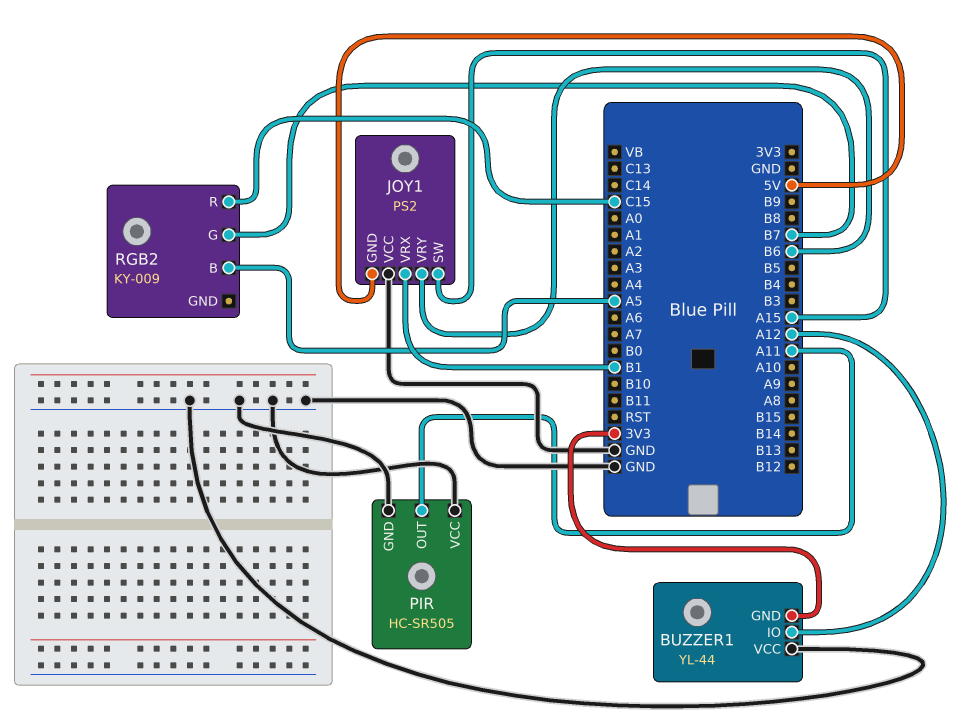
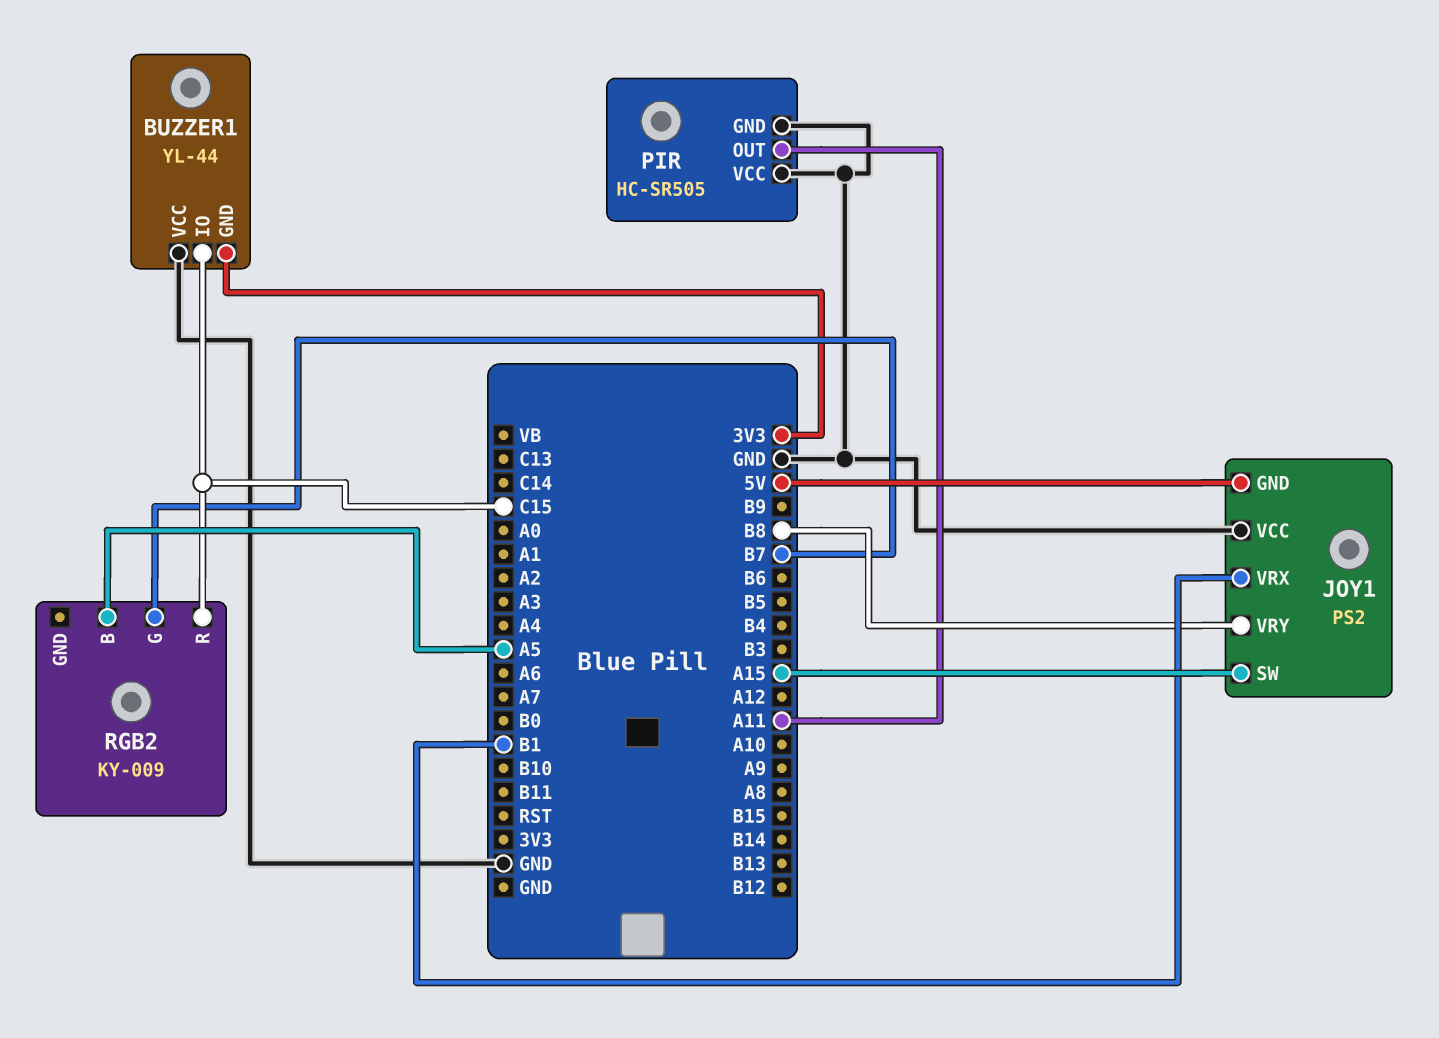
BUZZER1 pin IO: A12 -> C15
JOY1 pin VRY: B6 -> B8

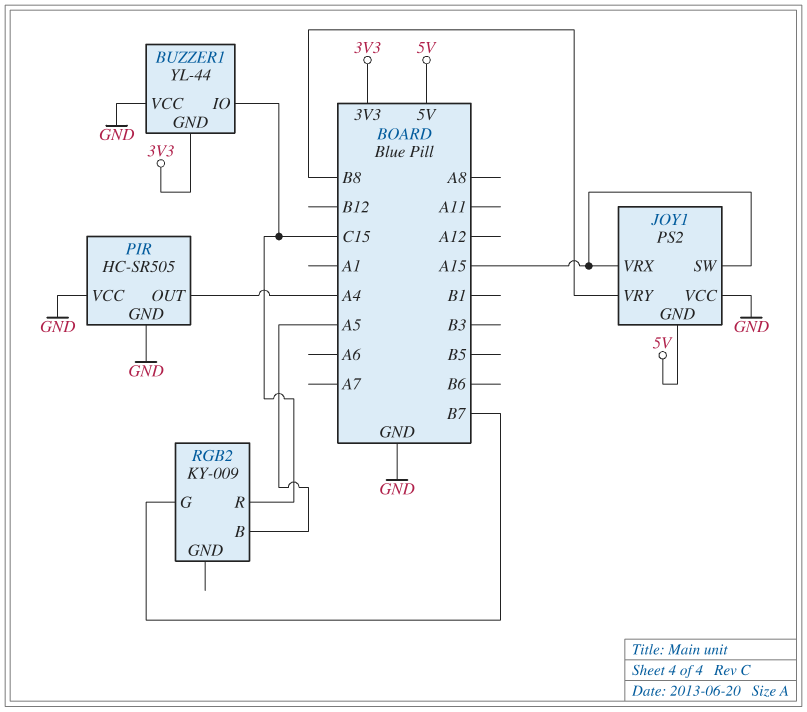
JOY1 pin VRX: B1 -> A15
PIR pin OUT: A11 -> A4

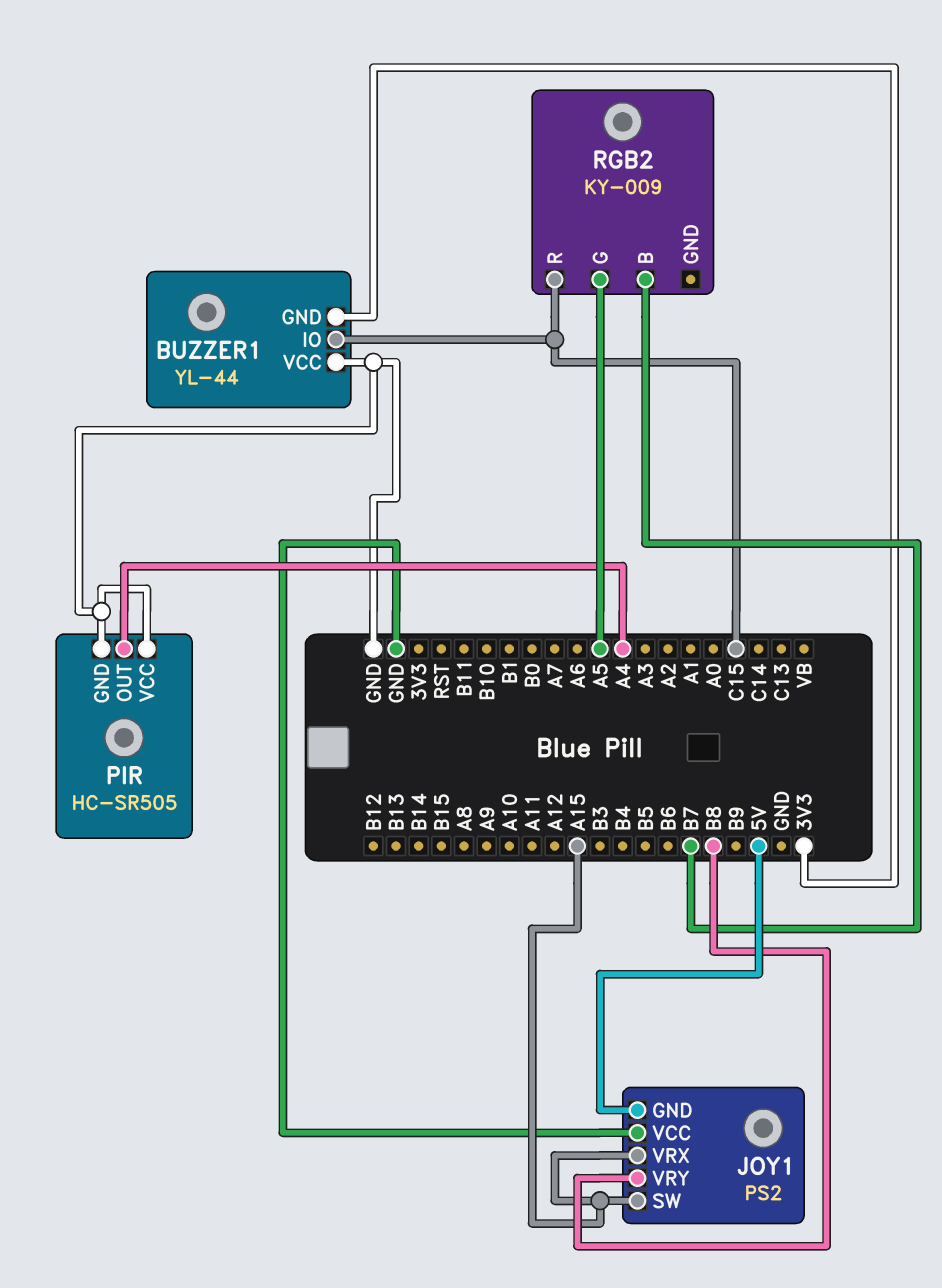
RGB2 pin B: A5 -> B7
RGB2 pin G: B7 -> A5

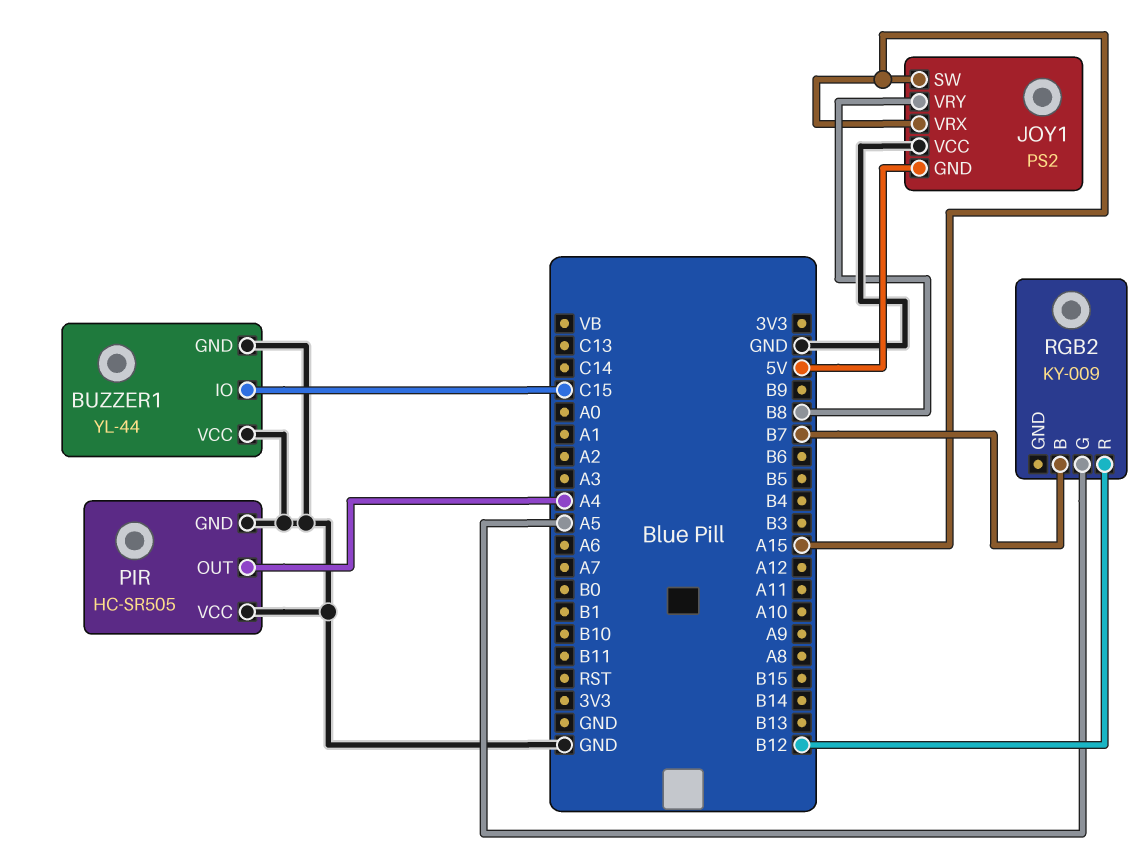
BUZZER1 pin GND: 3V3 -> GND
RGB2 pin R: C15 -> B12

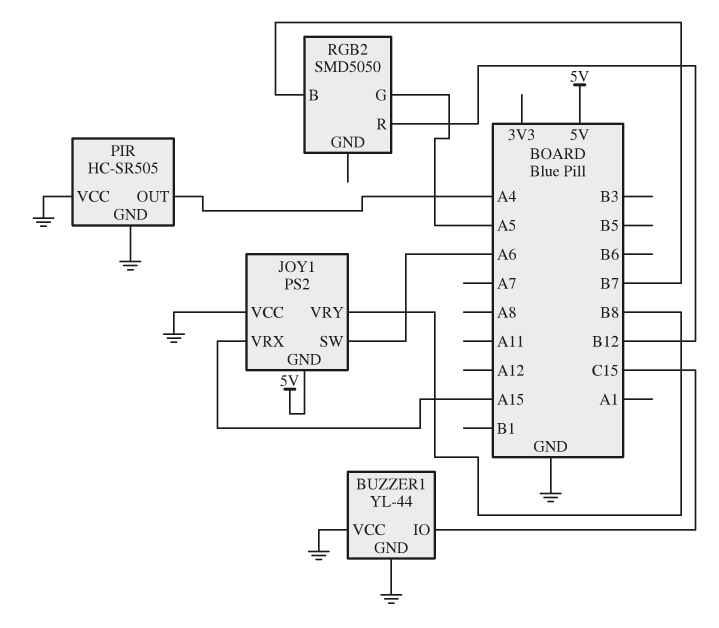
JOY1 pin SW: A15 -> A6
RGB2: KY-009 -> SMD5050

